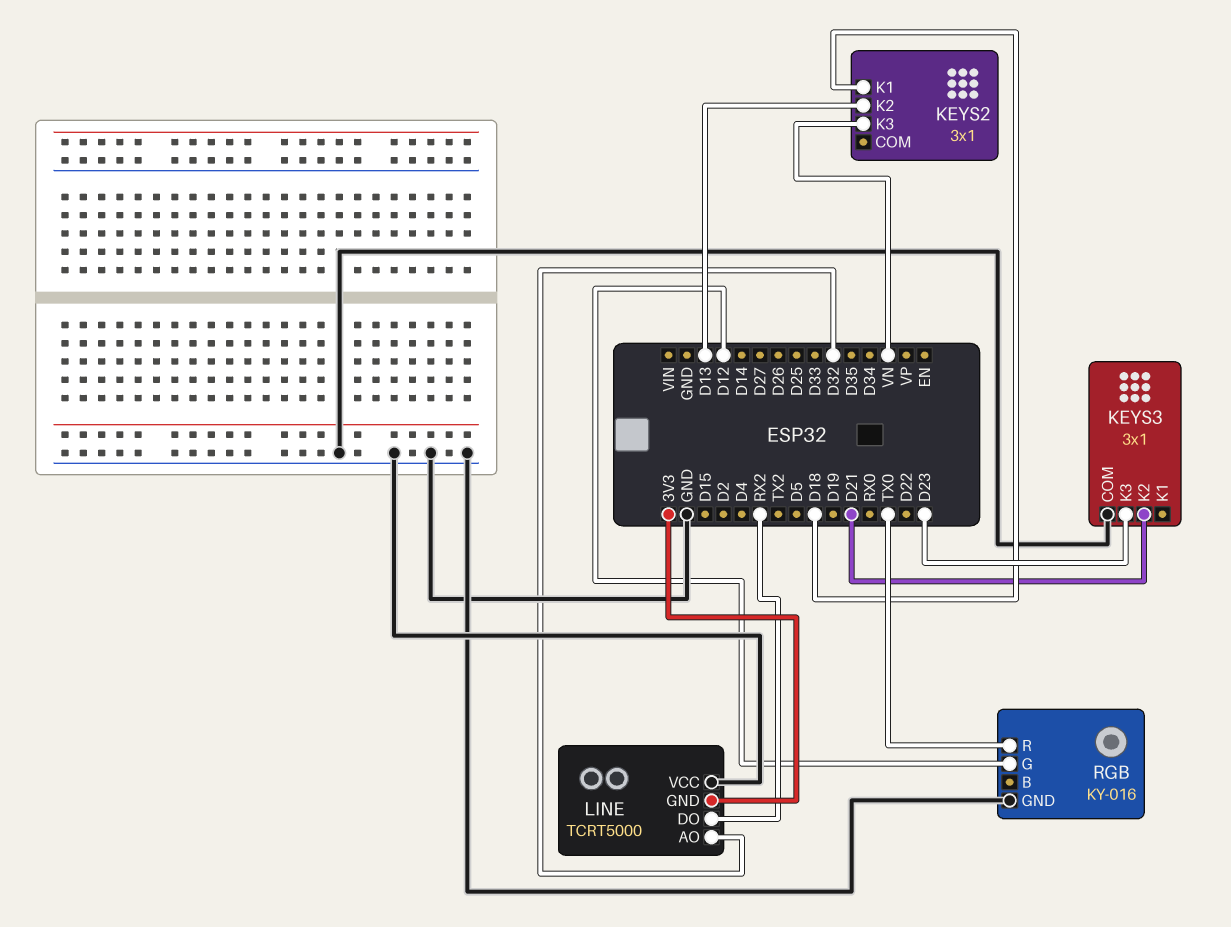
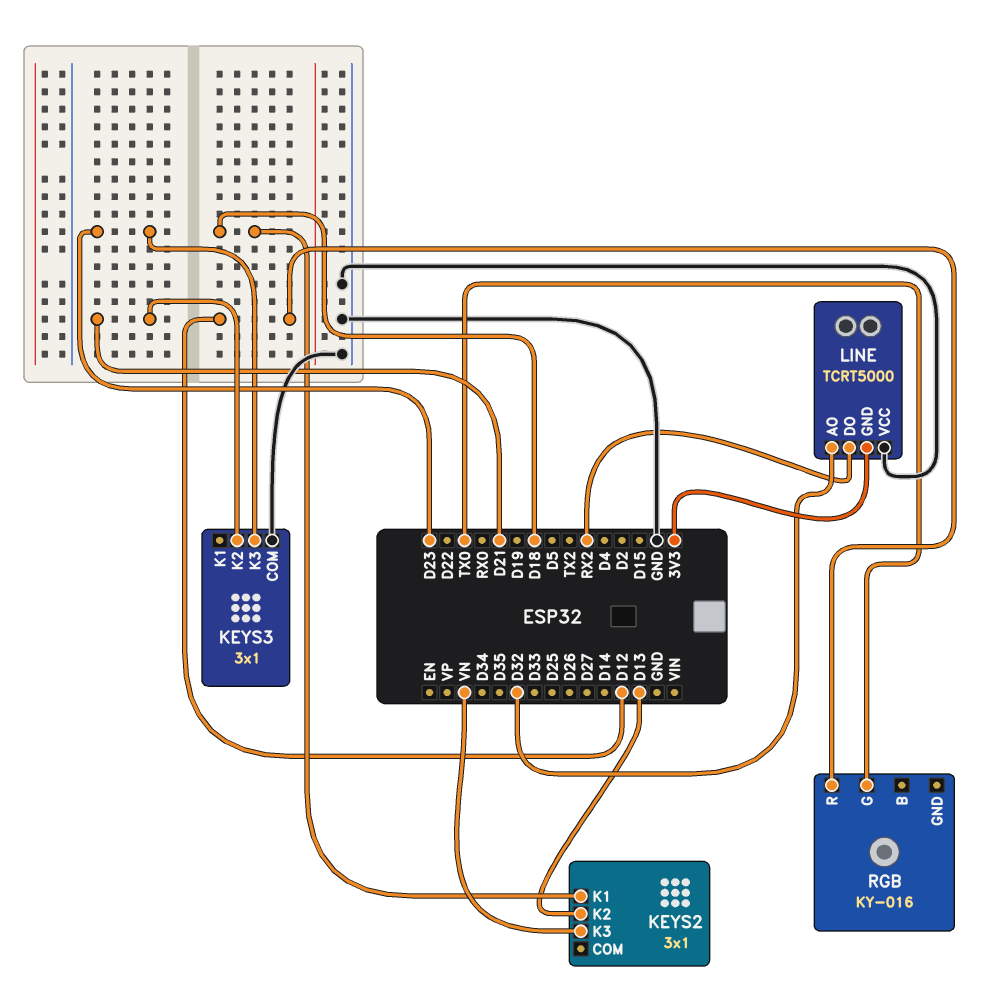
RGB pin G: D12 -> TX0
RGB pin GND: GND -> none
RGB pin R: TX0 -> D12

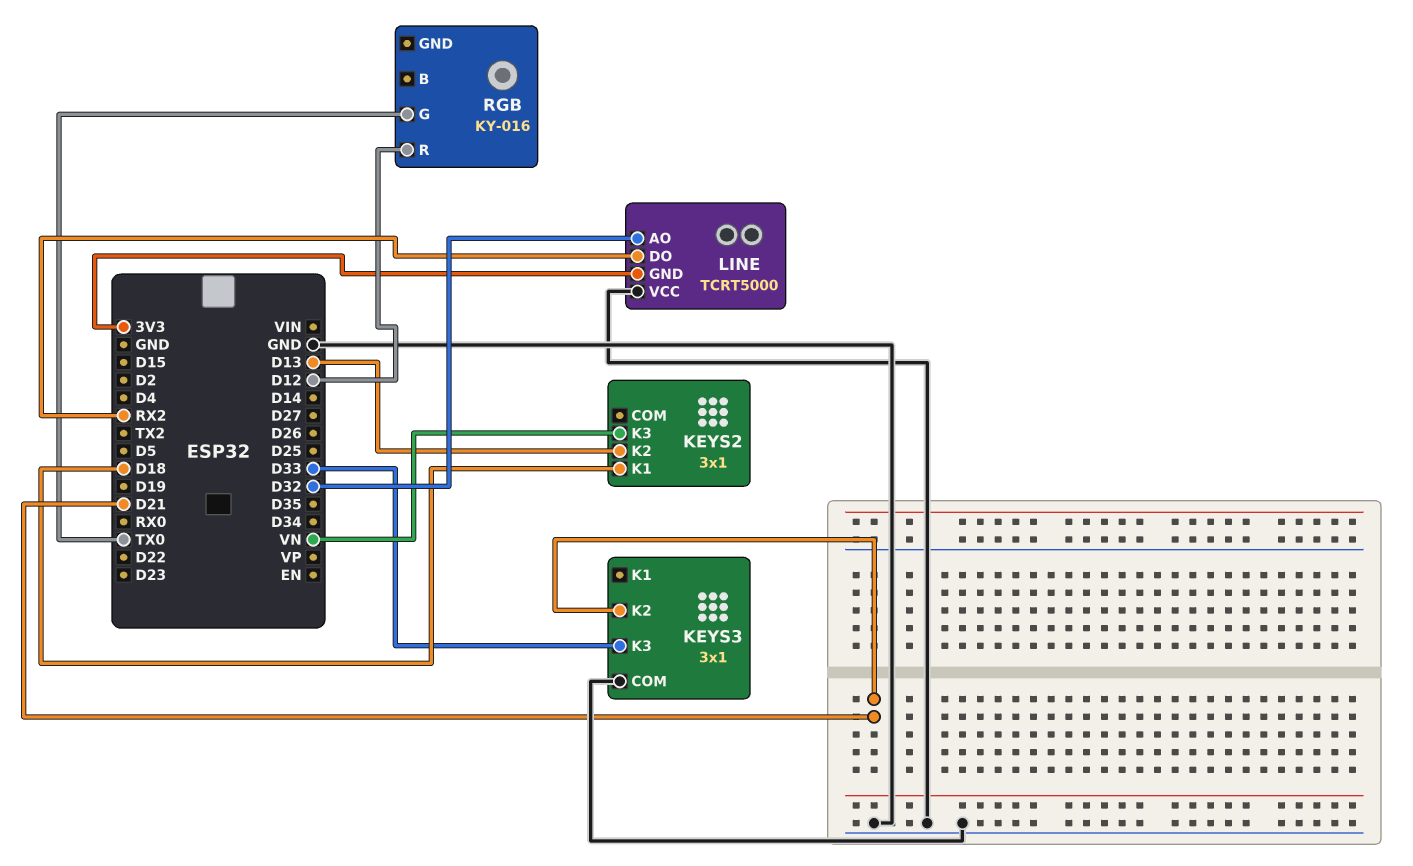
KEYS3 pin K3: D23 -> D33

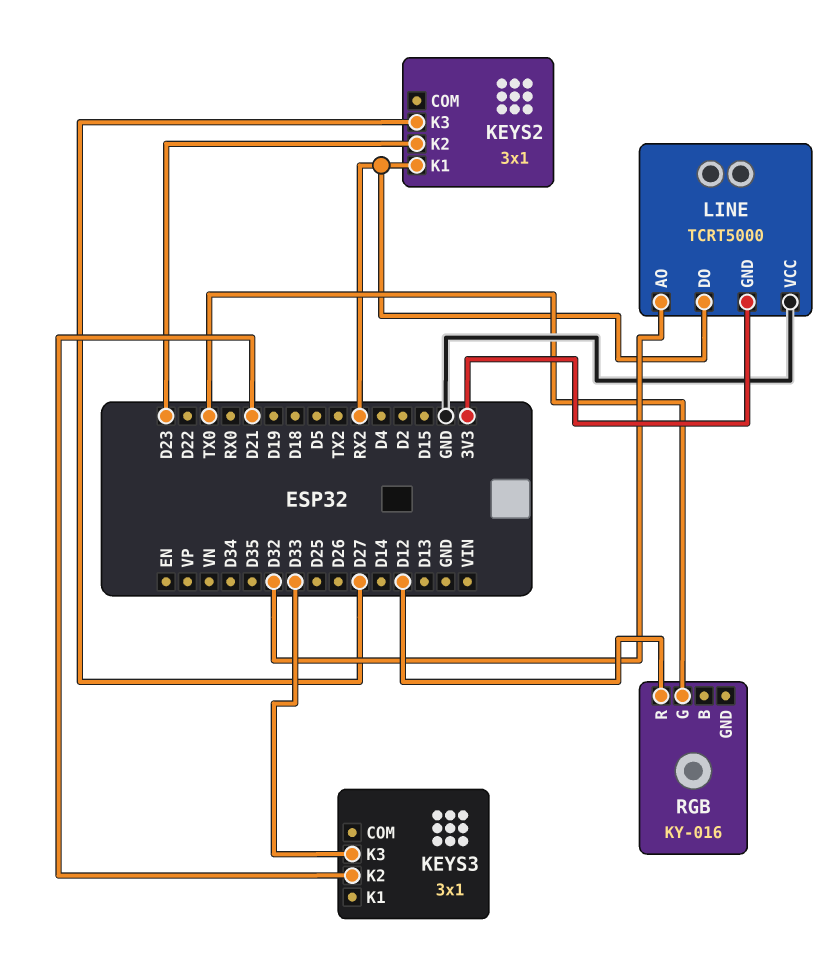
KEYS2 pin K1: D18 -> RX2
KEYS2 pin K2: D13 -> D23
KEYS2 pin K3: VN -> D27
KEYS3 pin COM: GND -> none

